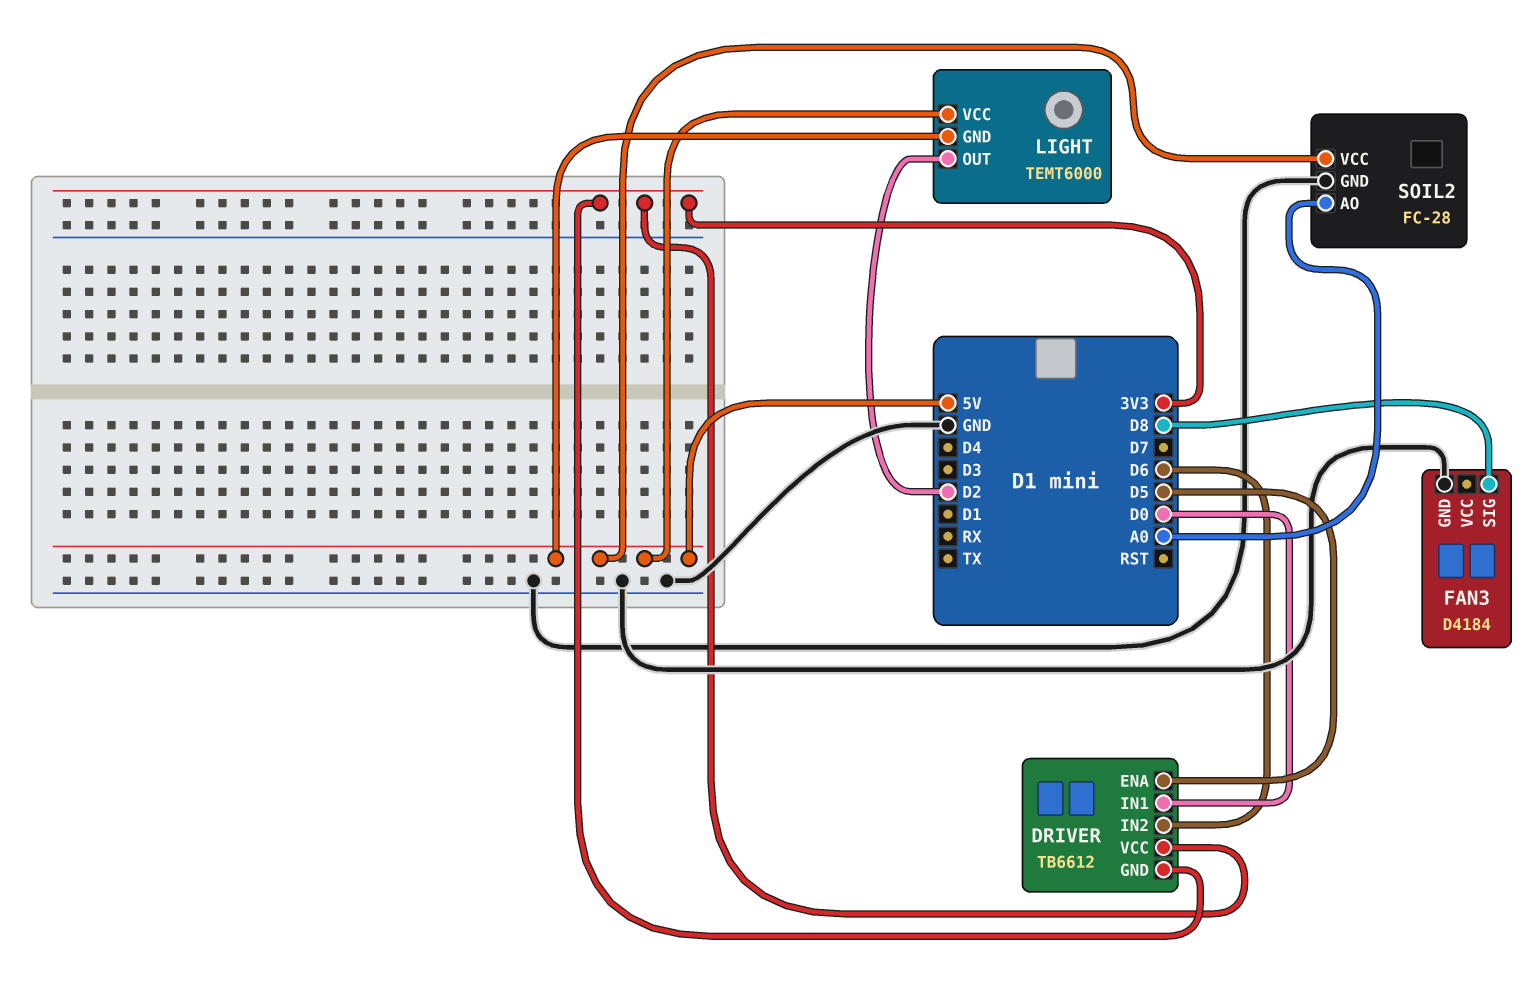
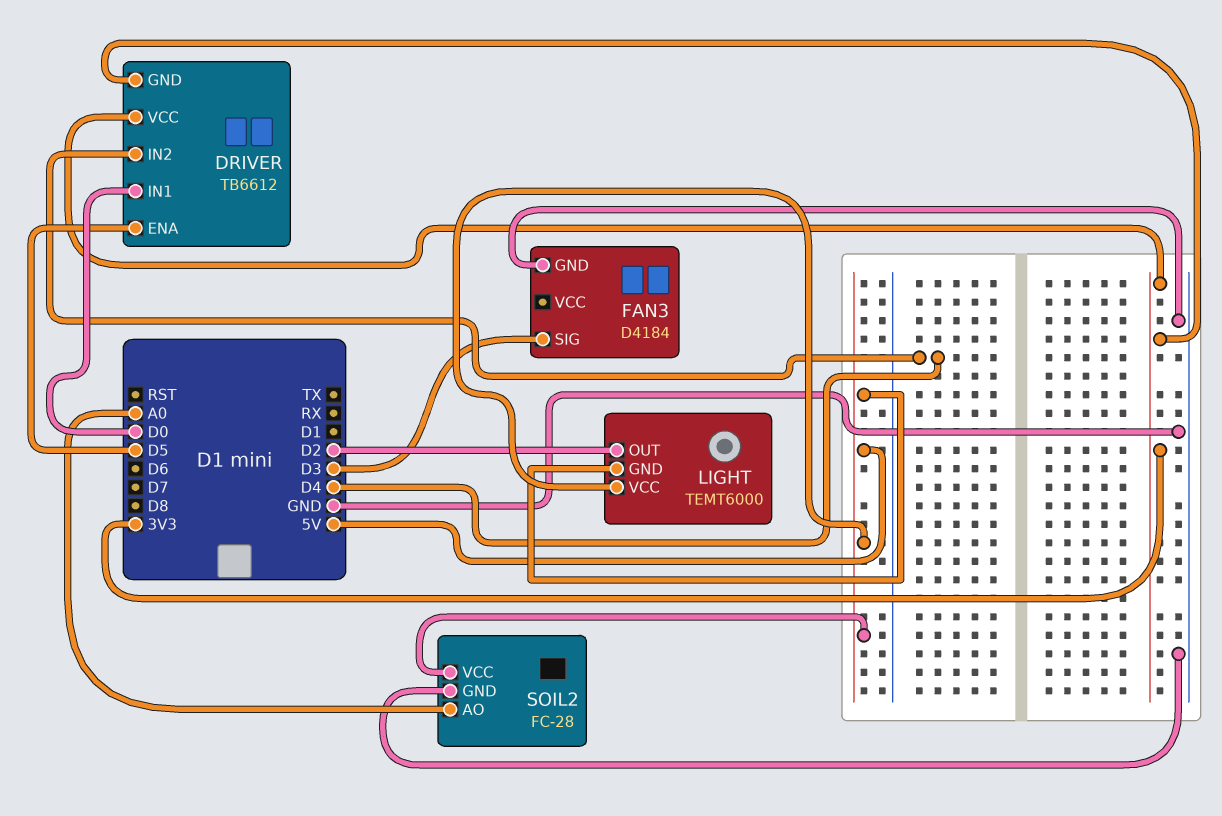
DRIVER pin IN2: D6 -> D4
FAN3 pin SIG: D8 -> D3

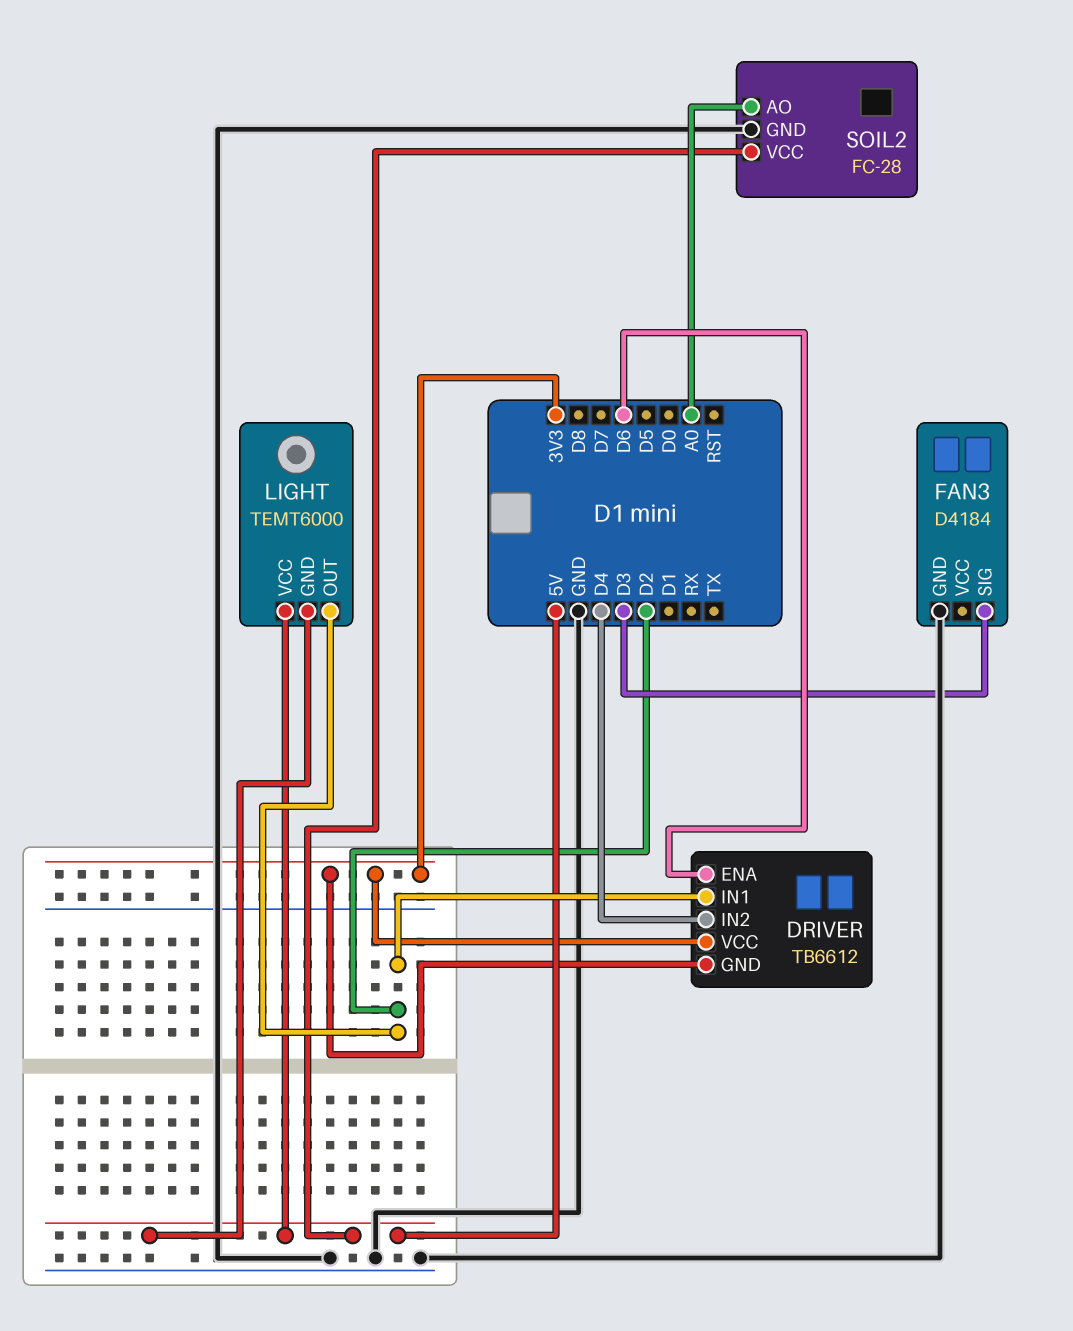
DRIVER pin ENA: D5 -> D6
DRIVER pin IN1: D0 -> D2

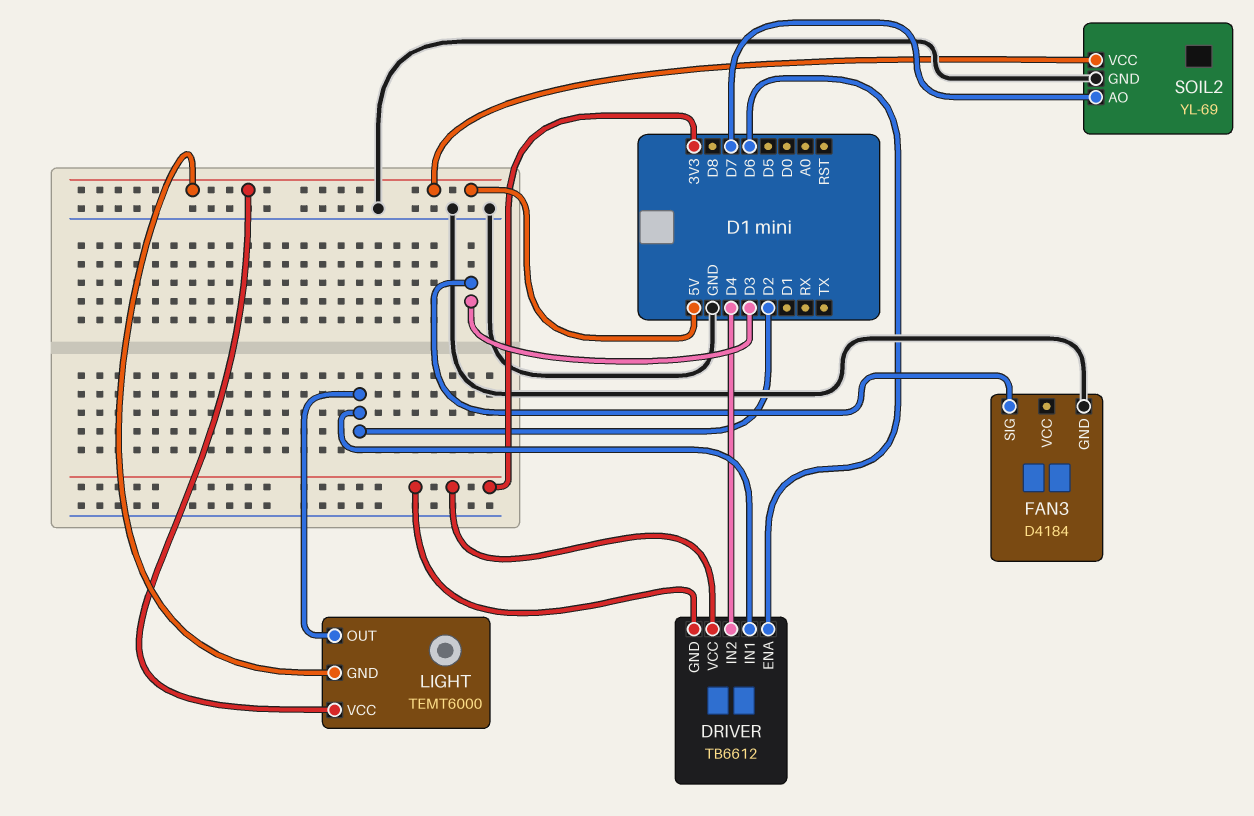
SOIL2: FC-28 -> YL-69
SOIL2 pin AO: A0 -> D7

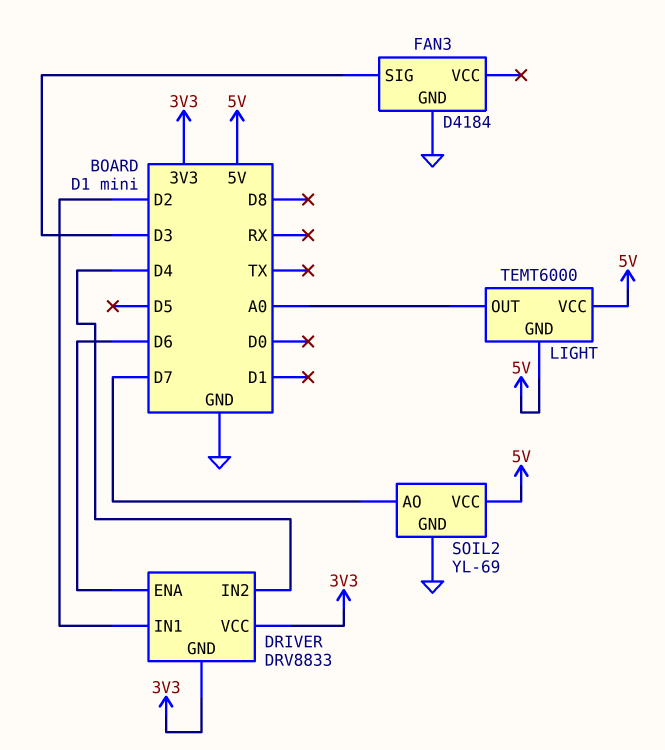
DRIVER: TB6612 -> DRV8833
LIGHT pin OUT: D2 -> A0

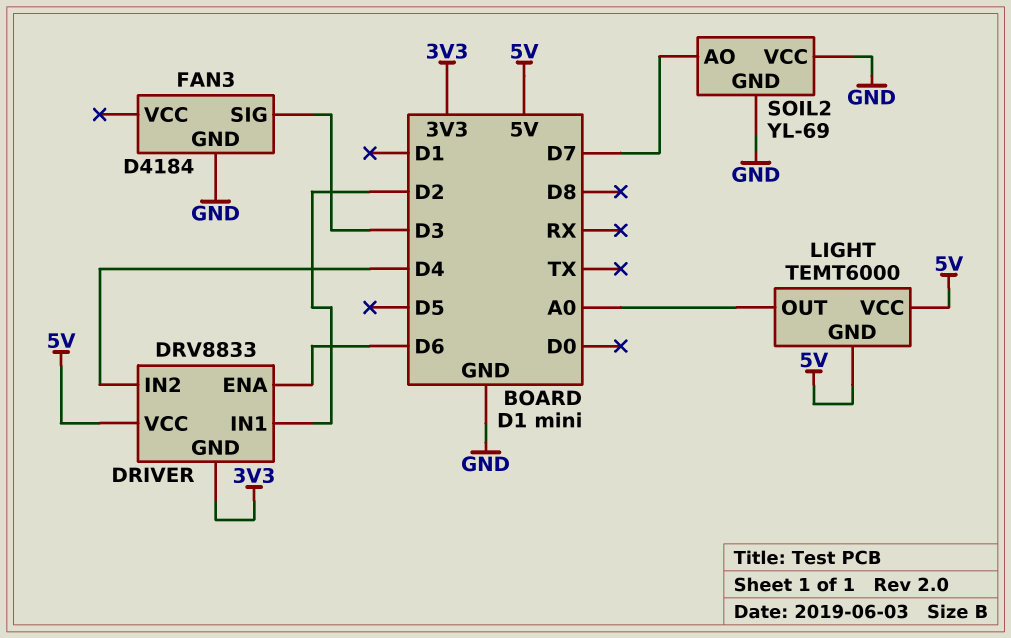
DRIVER pin VCC: 3V3 -> 5V
SOIL2 pin VCC: 5V -> GND

